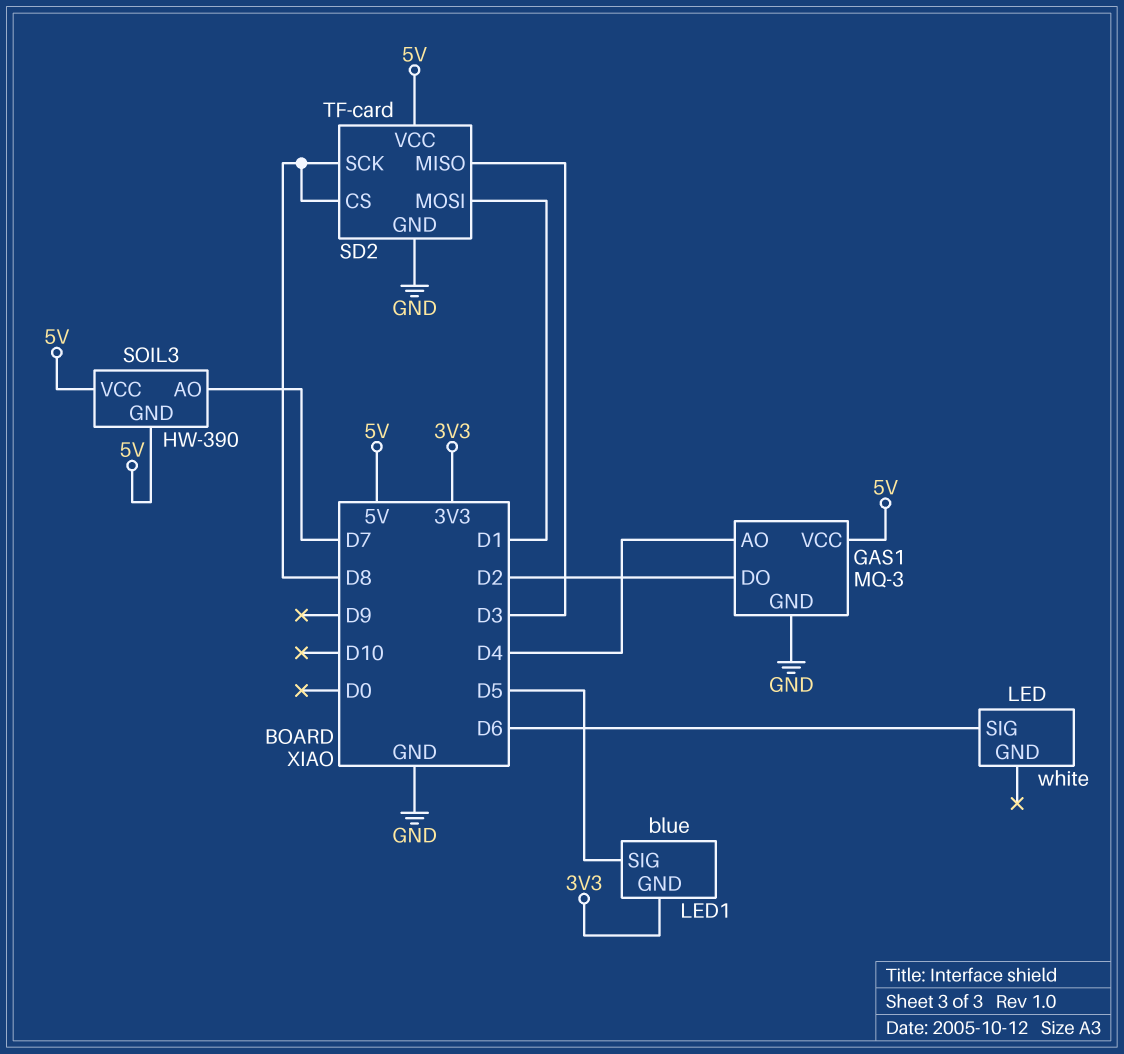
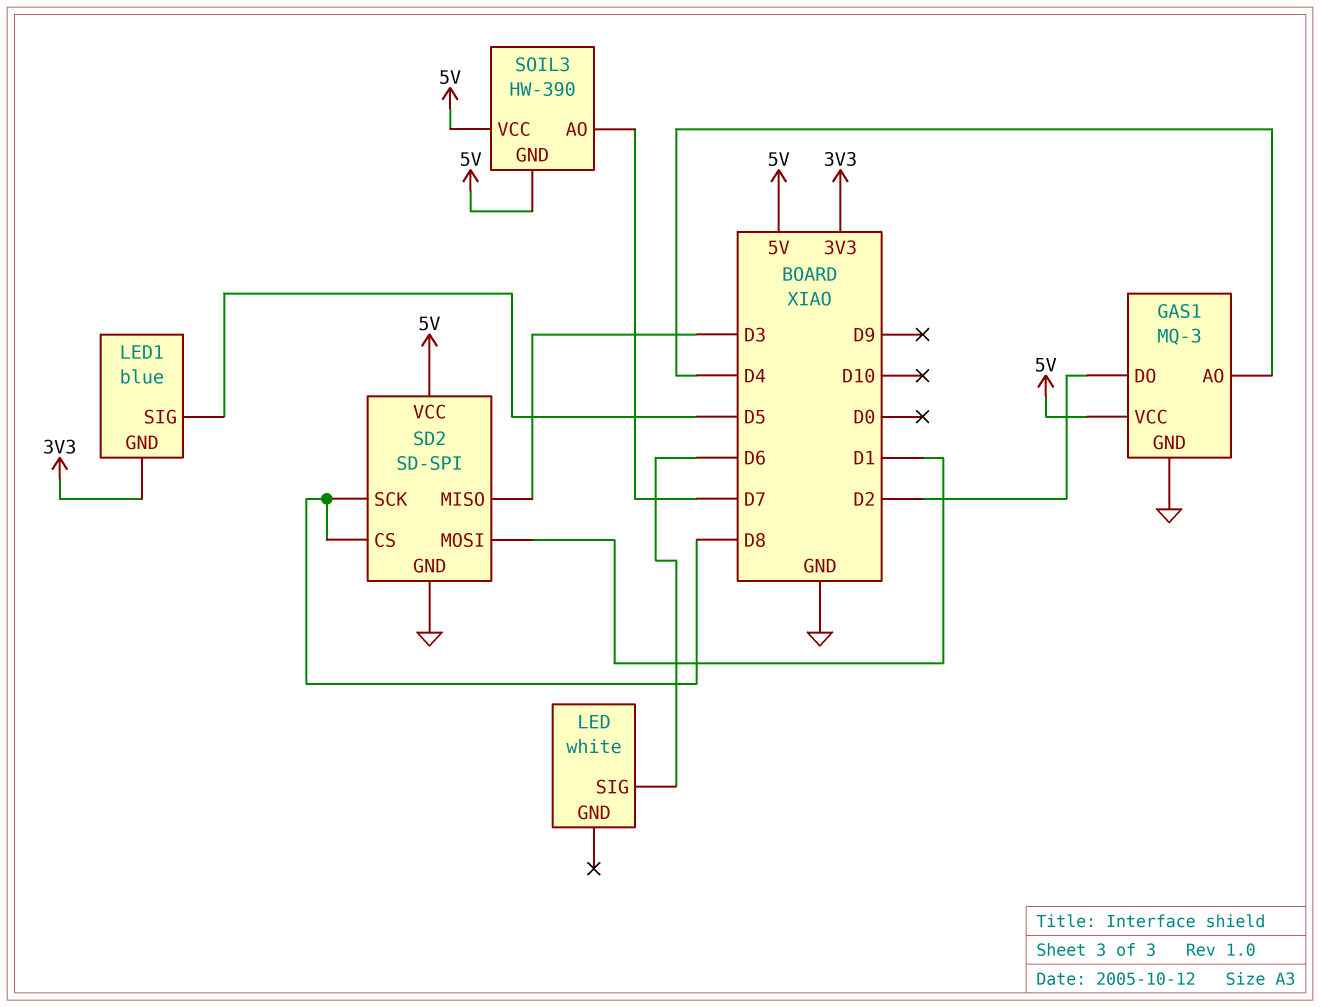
SD2: TF-card -> SD-SPI

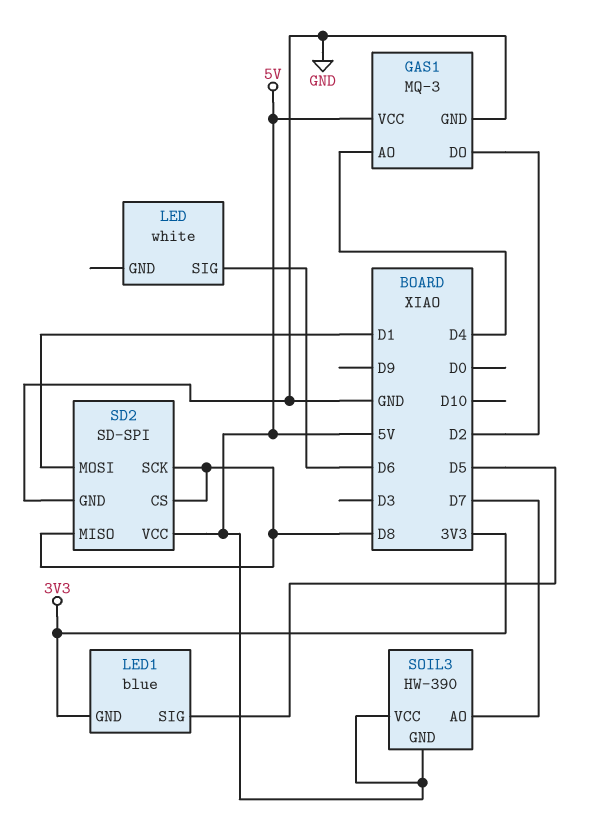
SD2 pin MISO: D3 -> D8

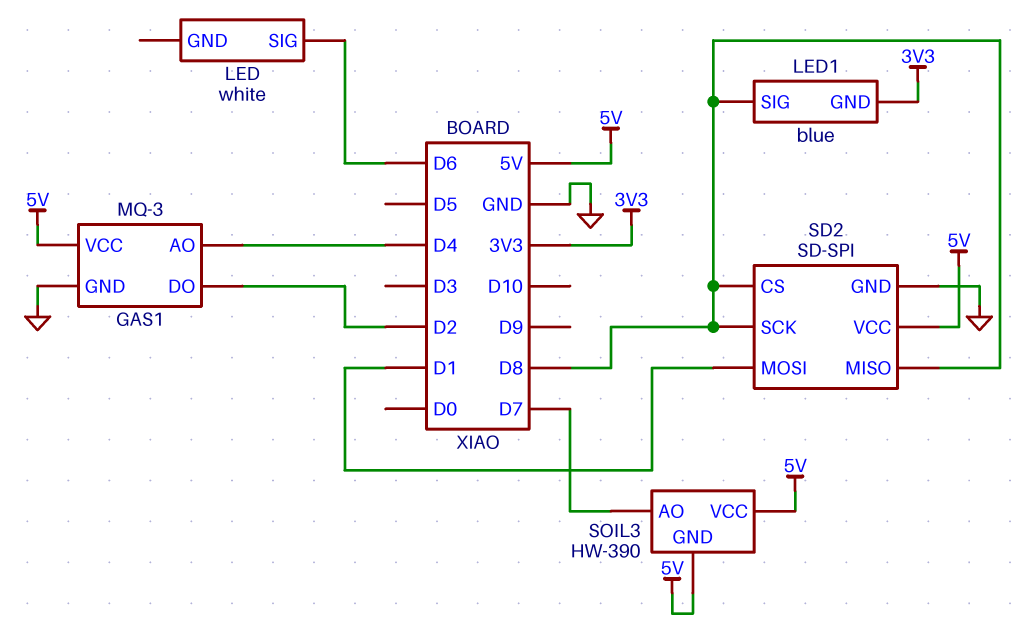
LED1 pin SIG: D5 -> D8

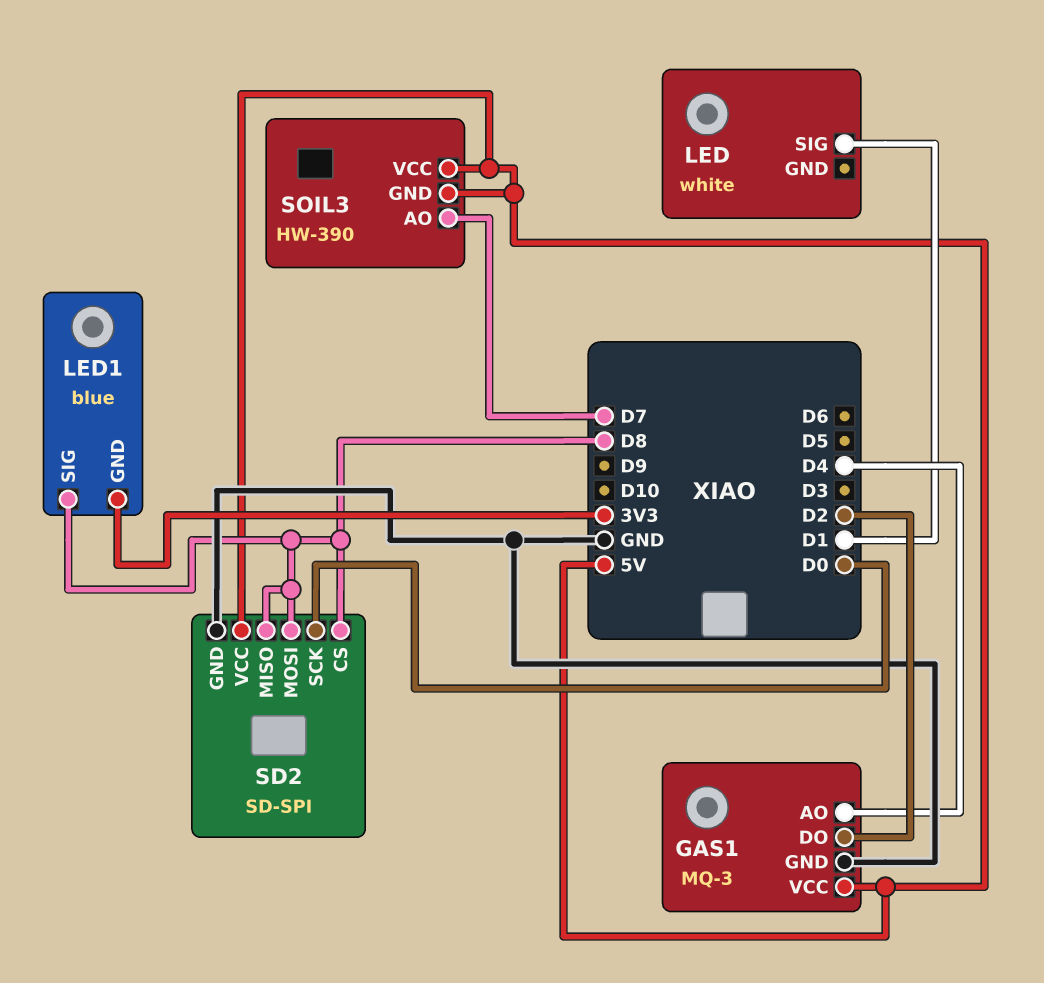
LED pin SIG: D6 -> D1
SD2 pin MOSI: D1 -> D8
SD2 pin SCK: D8 -> D0

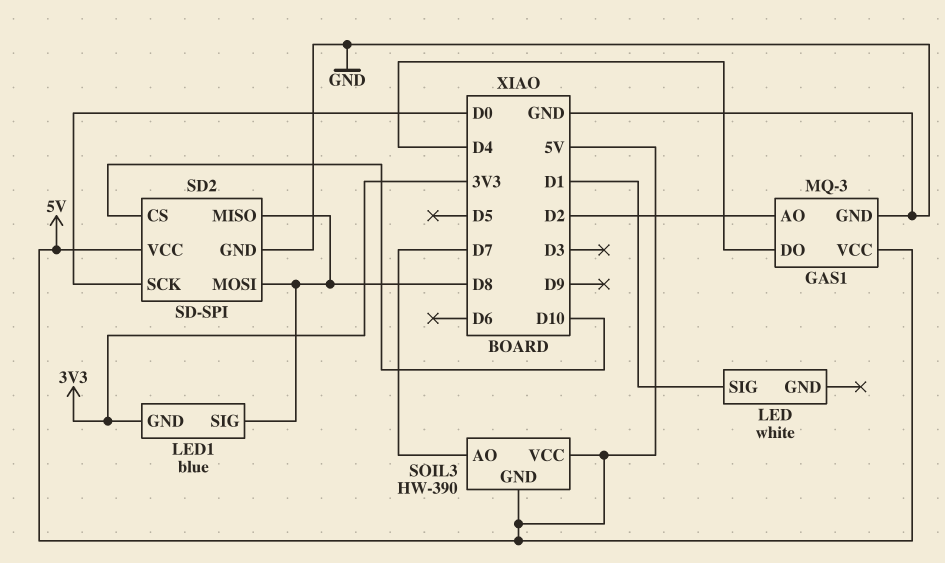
GAS1 pin AO: D4 -> D2
GAS1 pin DO: D2 -> D4
SD2 pin CS: D8 -> D10

